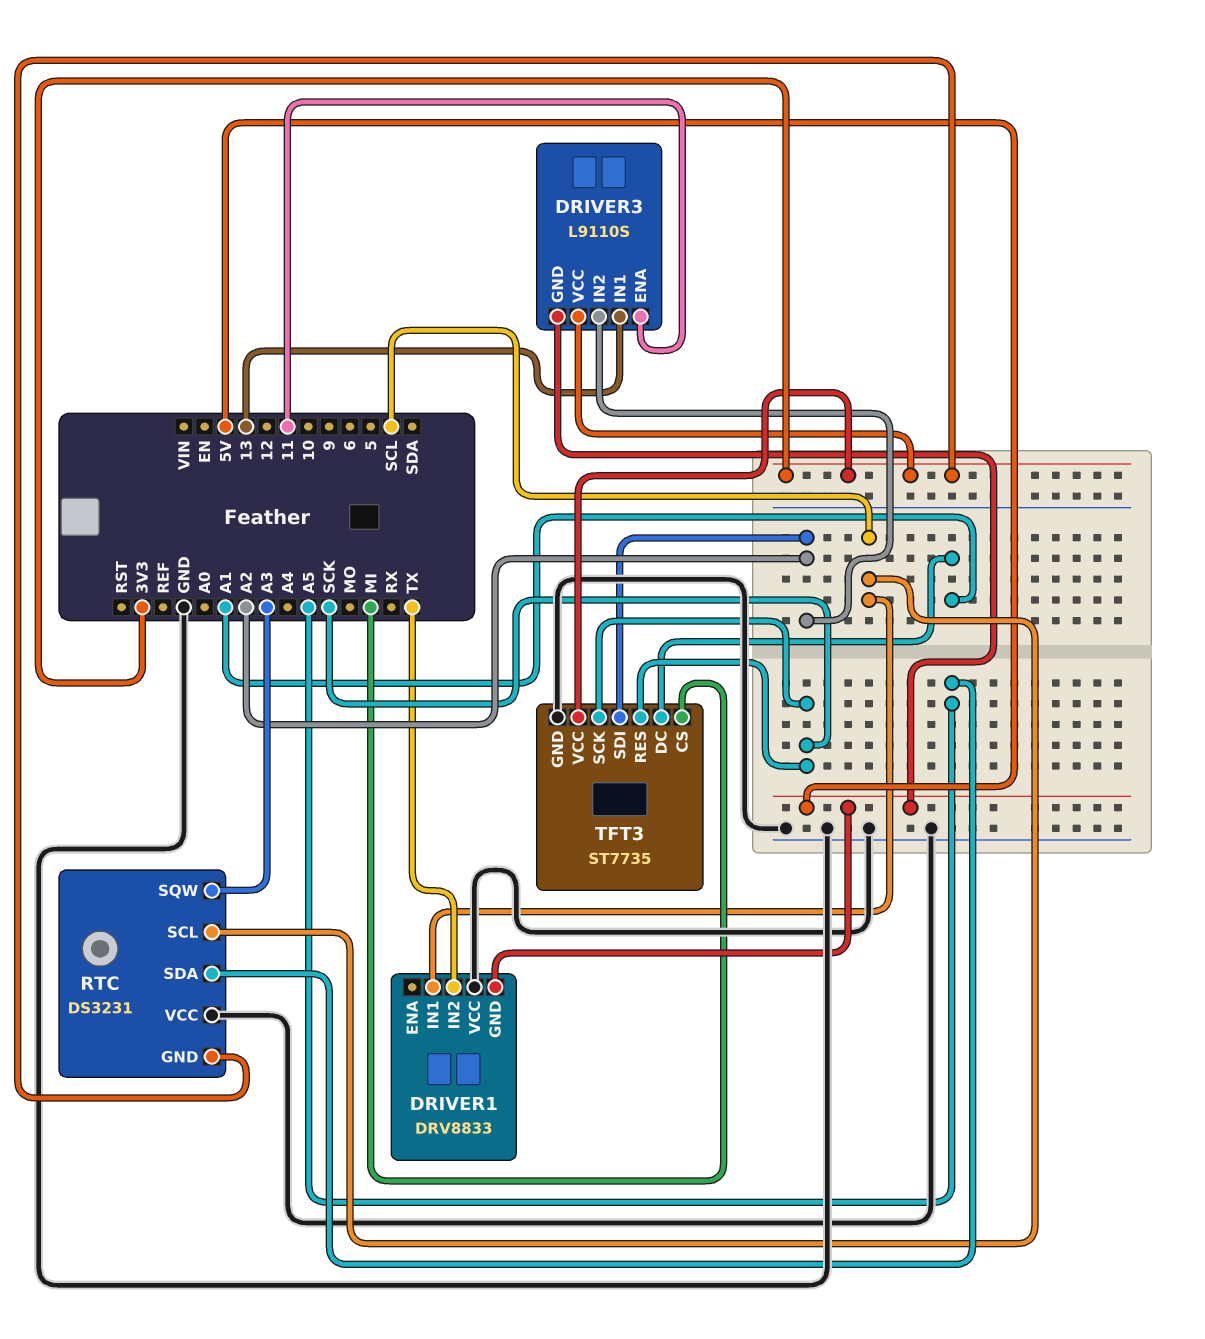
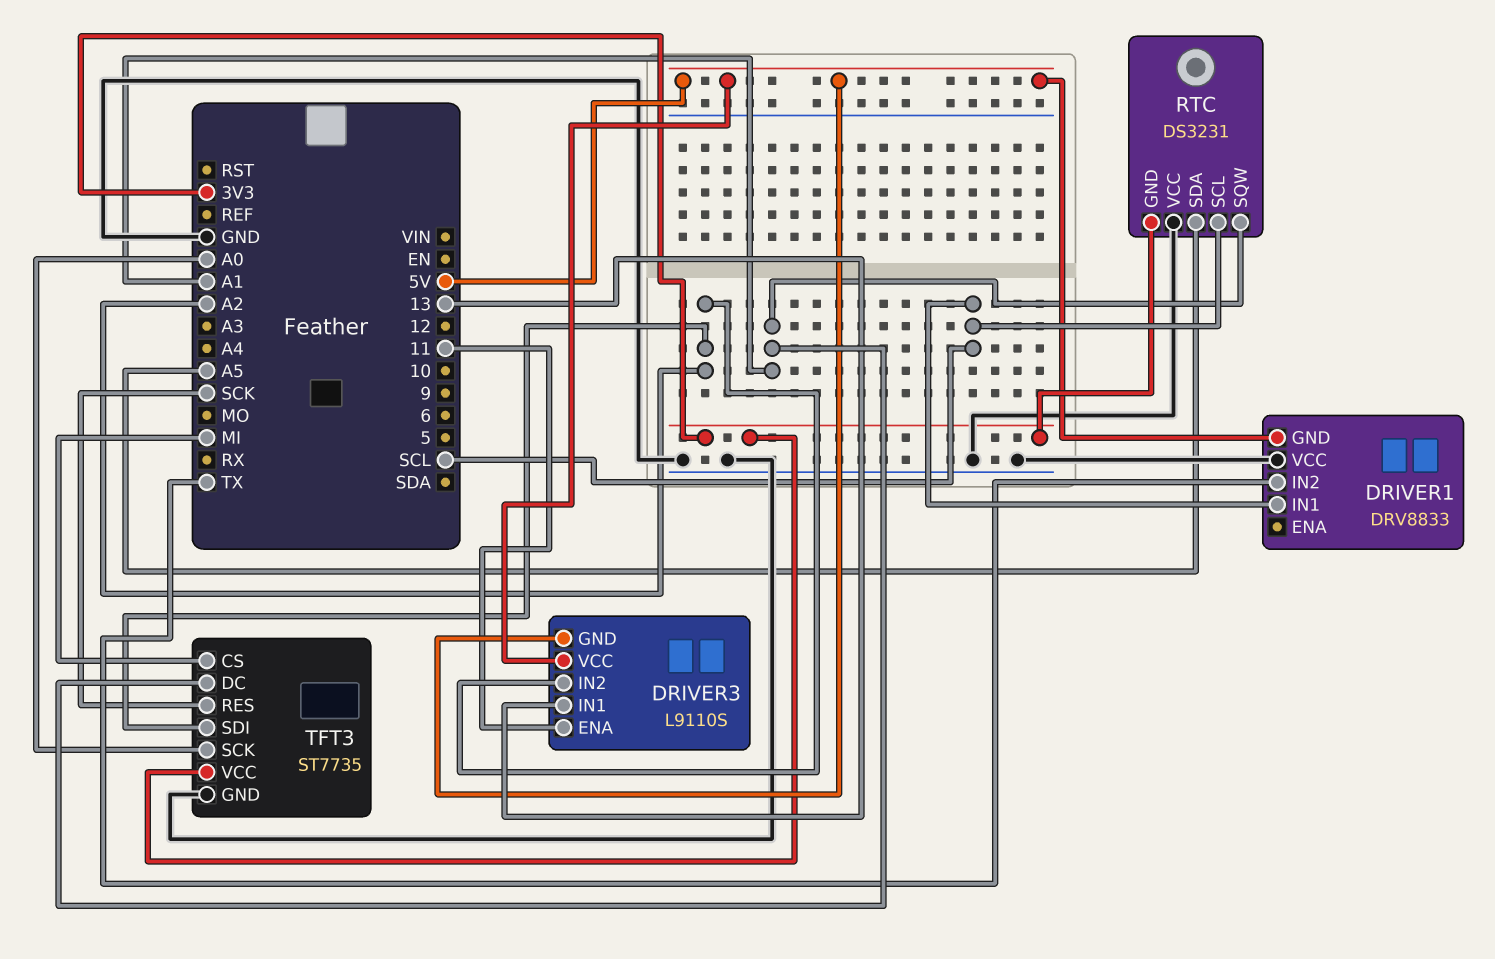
DRIVER3 pin VCC: 3V3 -> 5V
RTC pin SQW: A3 -> A1
TFT3 pin SCK: SCK -> A0

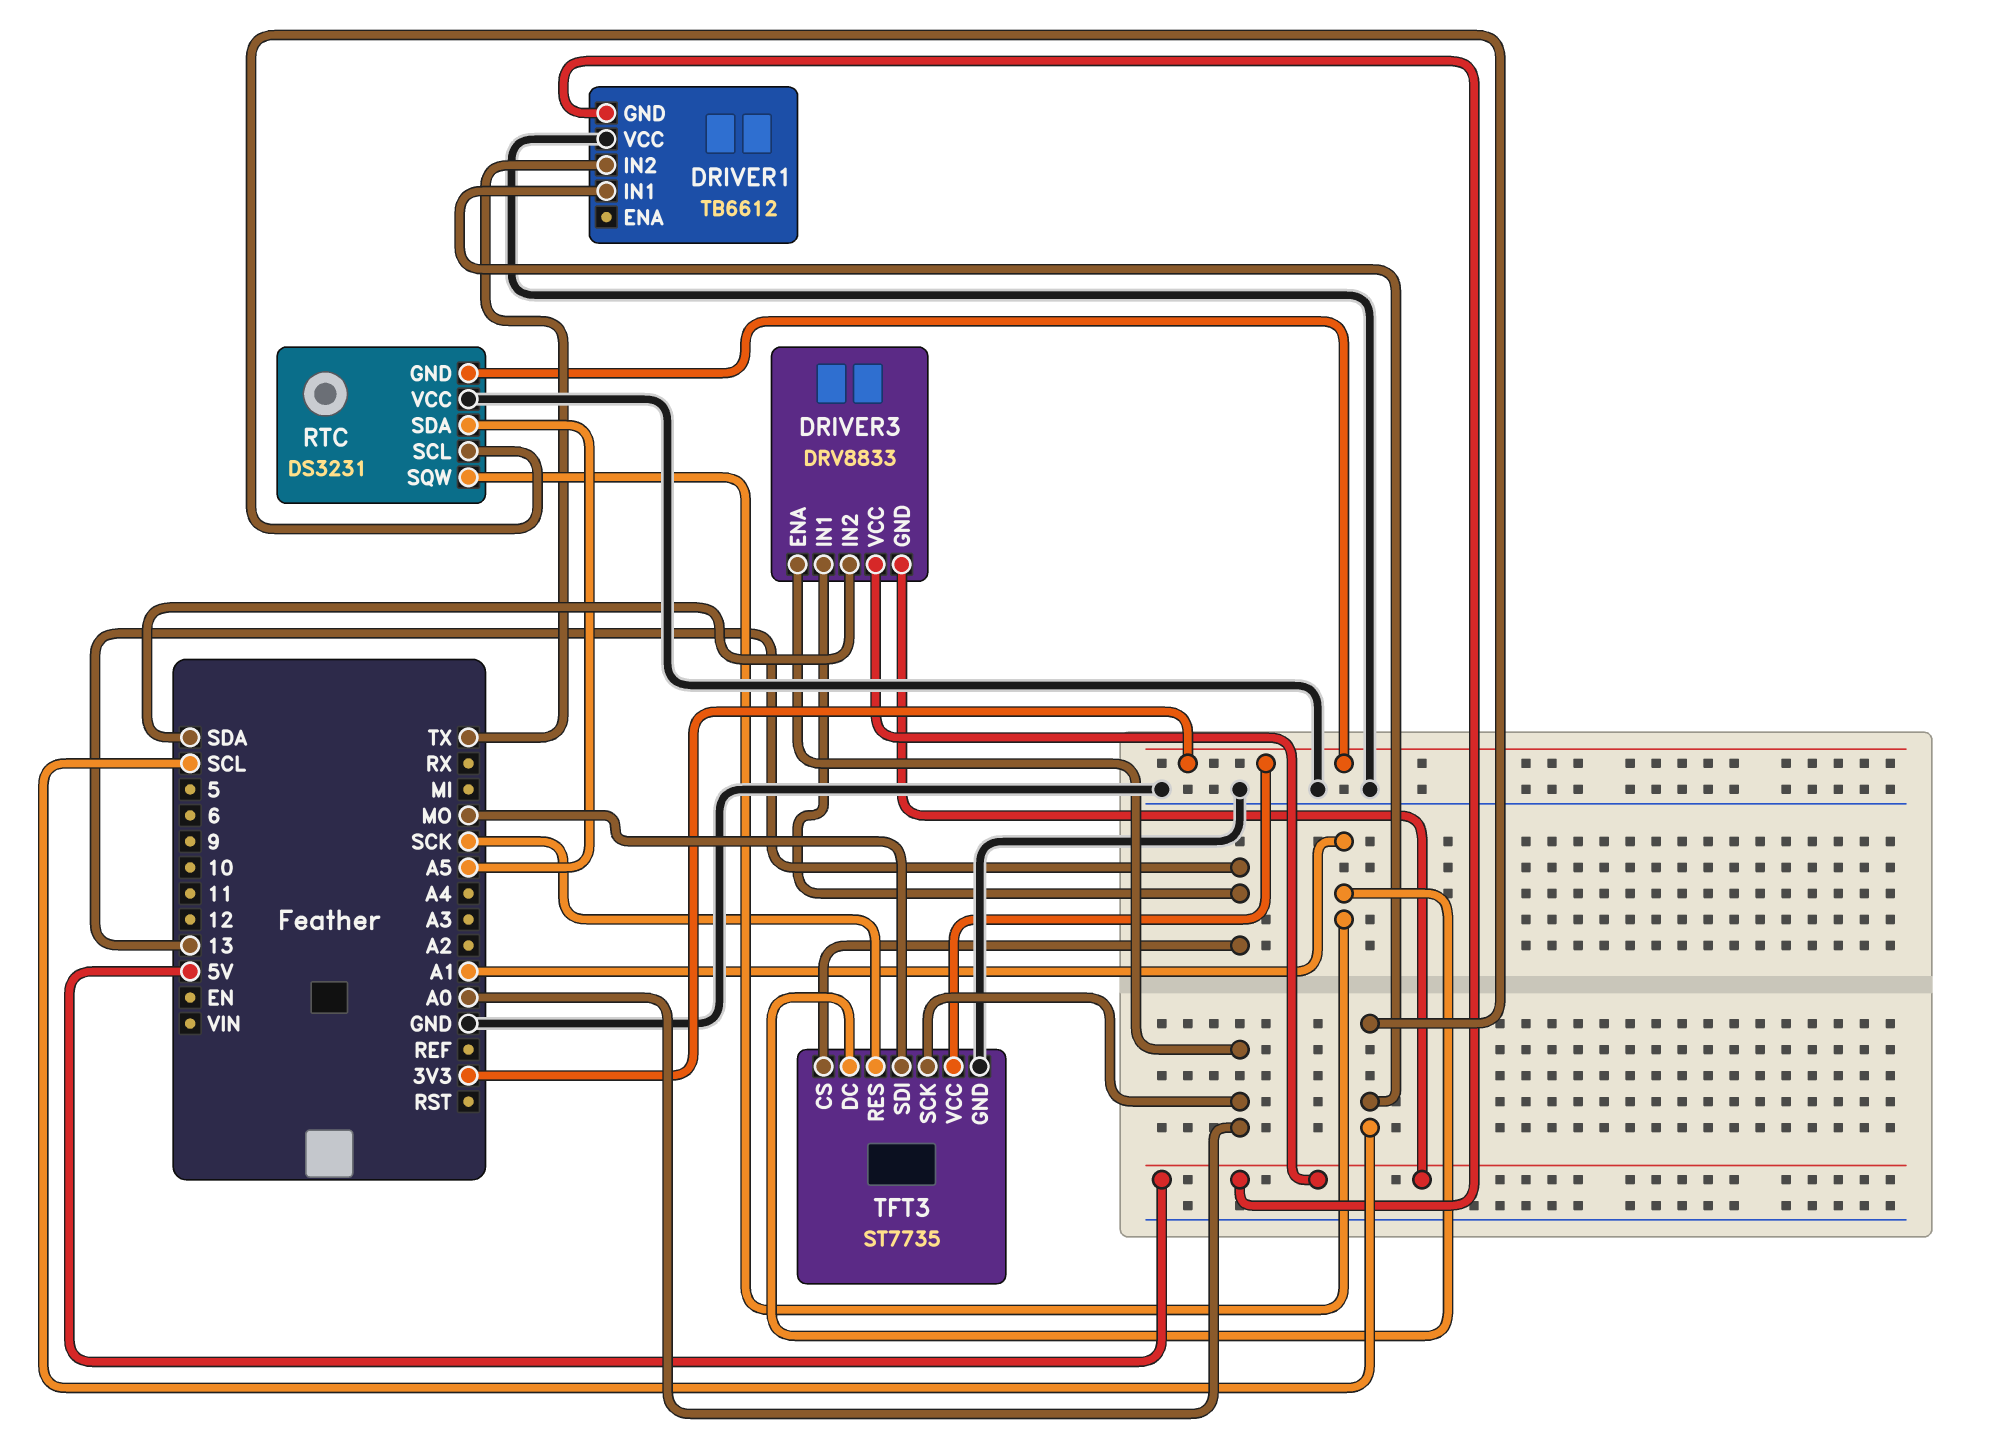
DRIVER1: DRV8833 -> TB6612
DRIVER3: L9110S -> DRV8833
DRIVER3 pin ENA: 11 -> A0
DRIVER3 pin IN2: A2 -> SDA
TFT3 pin CS: MI -> 13
TFT3 pin SDI: A2 -> MO

